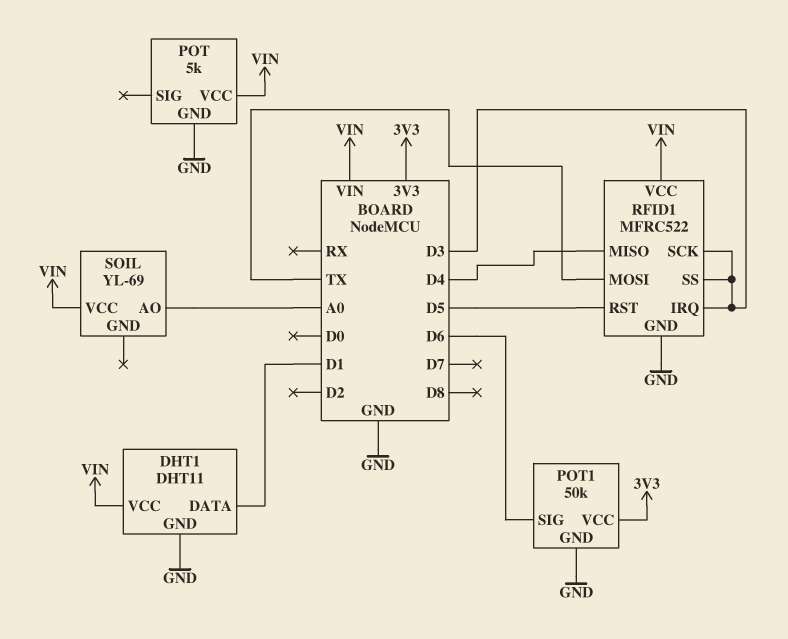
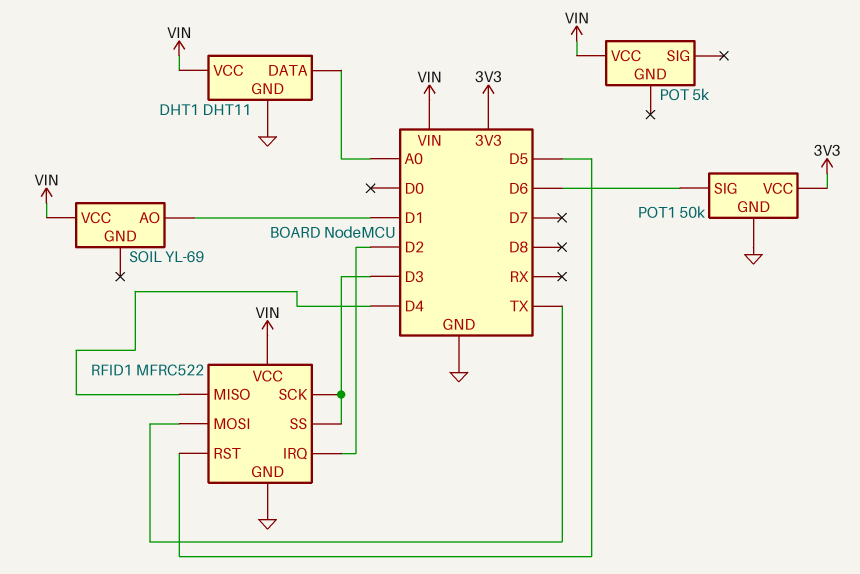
DHT1 pin DATA: D1 -> A0
POT pin GND: GND -> none
RFID1 pin IRQ: D3 -> D2
SOIL pin AO: A0 -> D1

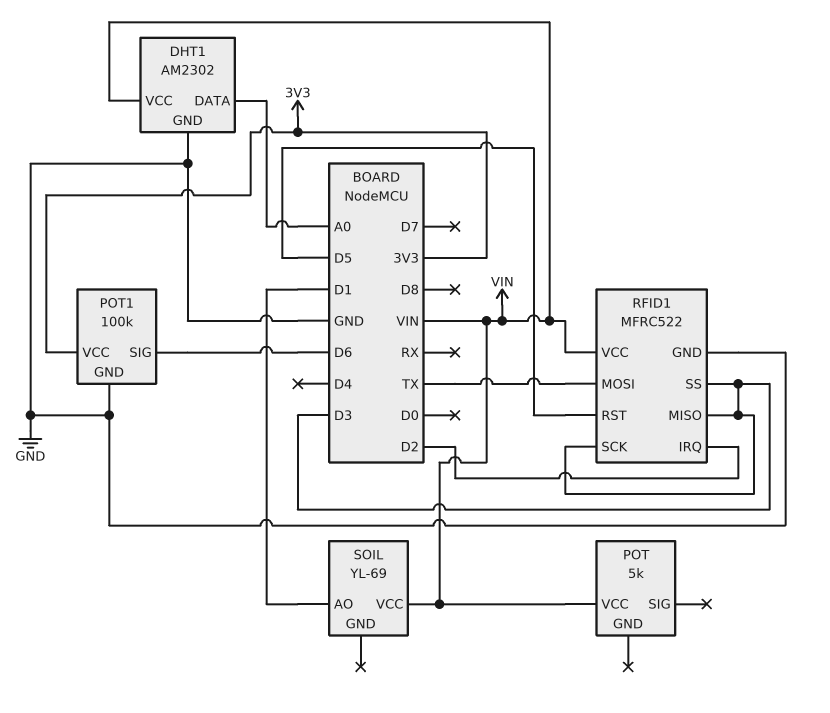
DHT1: DHT11 -> AM2302
POT1: 50k -> 100k
RFID1 pin MISO: D4 -> D3

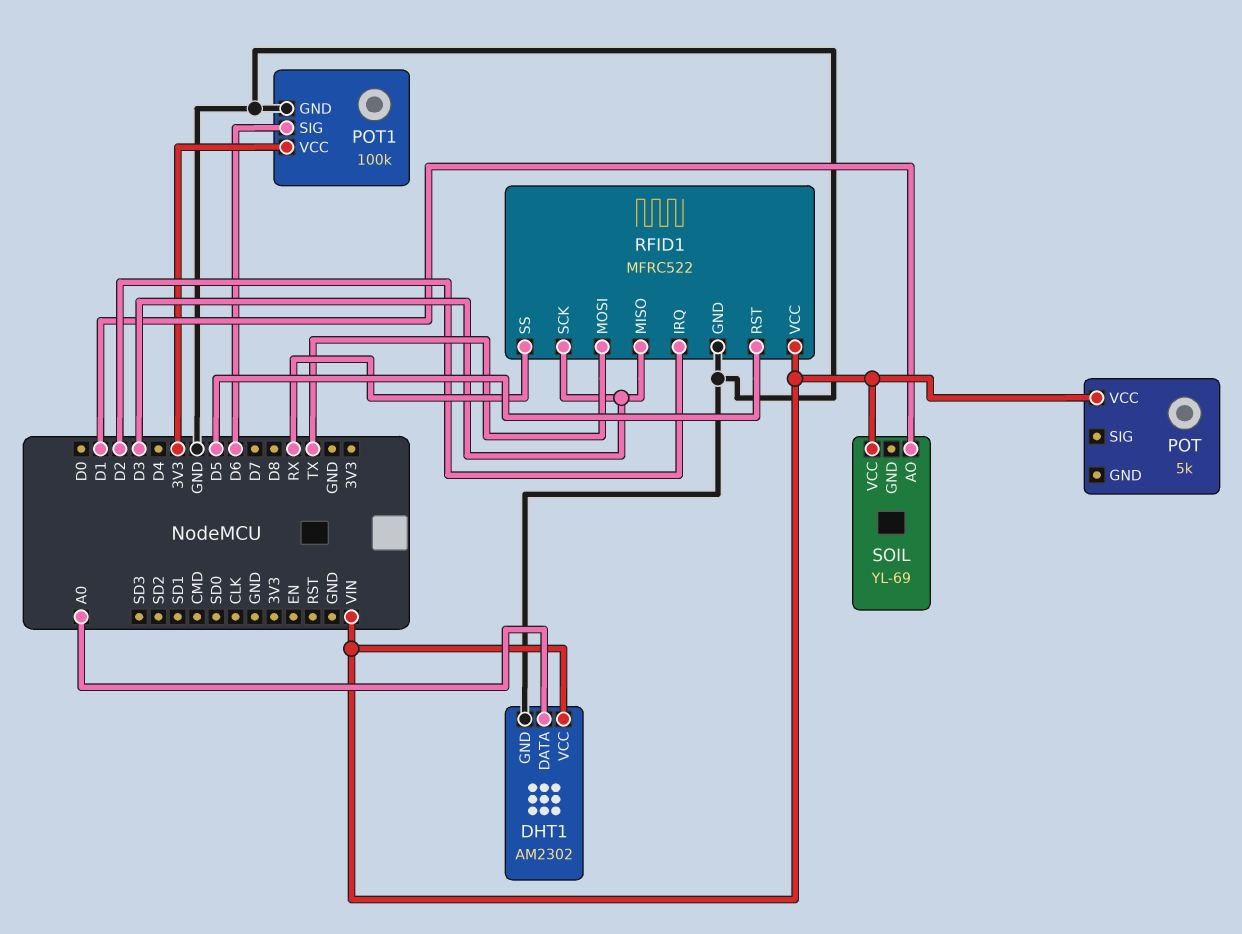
RFID1 pin SS: D3 -> RX

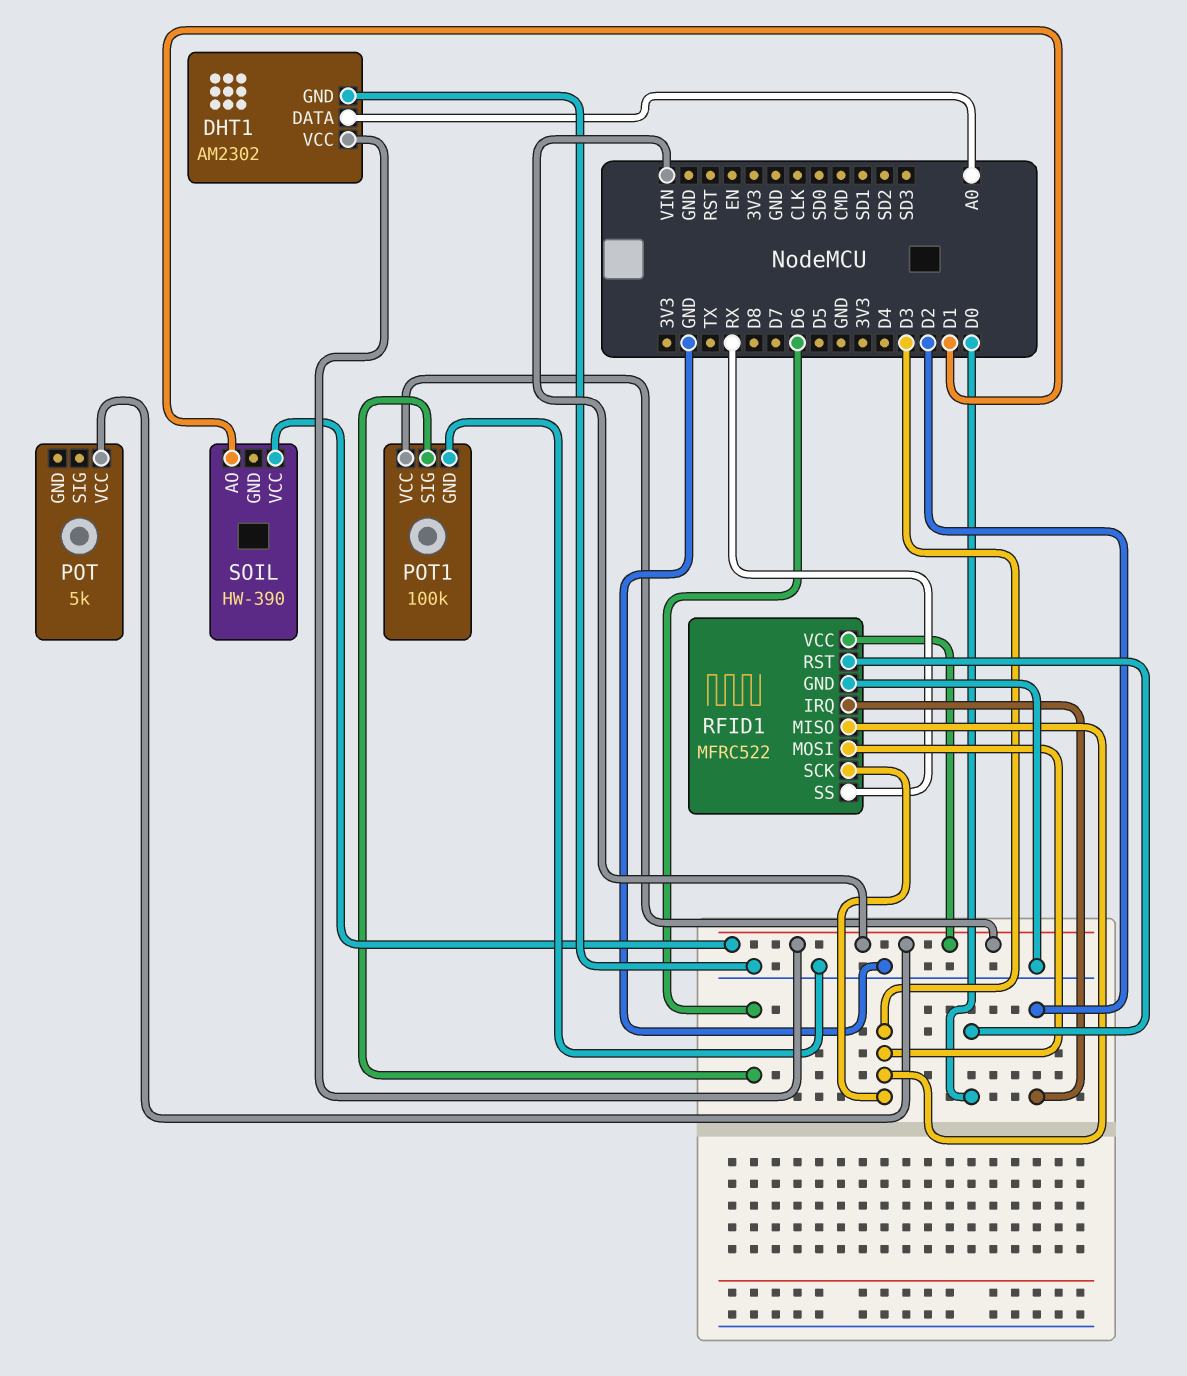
POT1 pin VCC: 3V3 -> VIN
RFID1 pin MOSI: TX -> D3
RFID1 pin RST: D5 -> D0
SOIL: YL-69 -> HW-390

